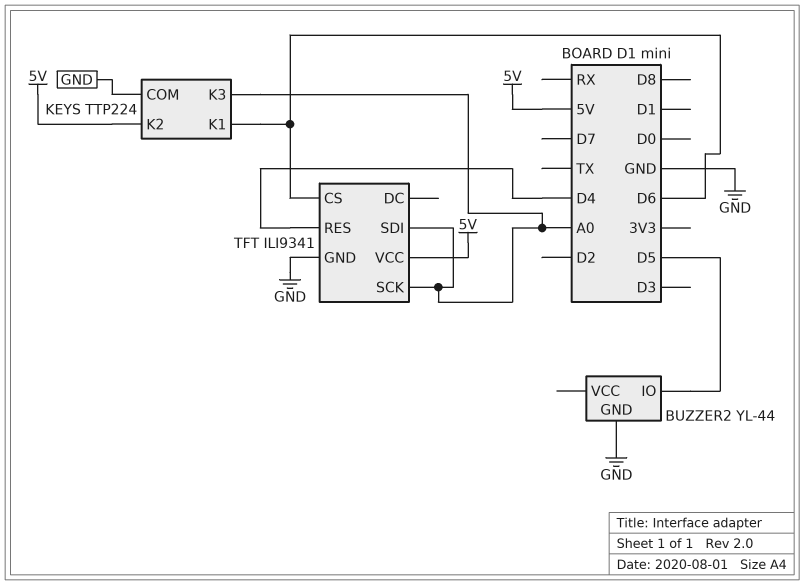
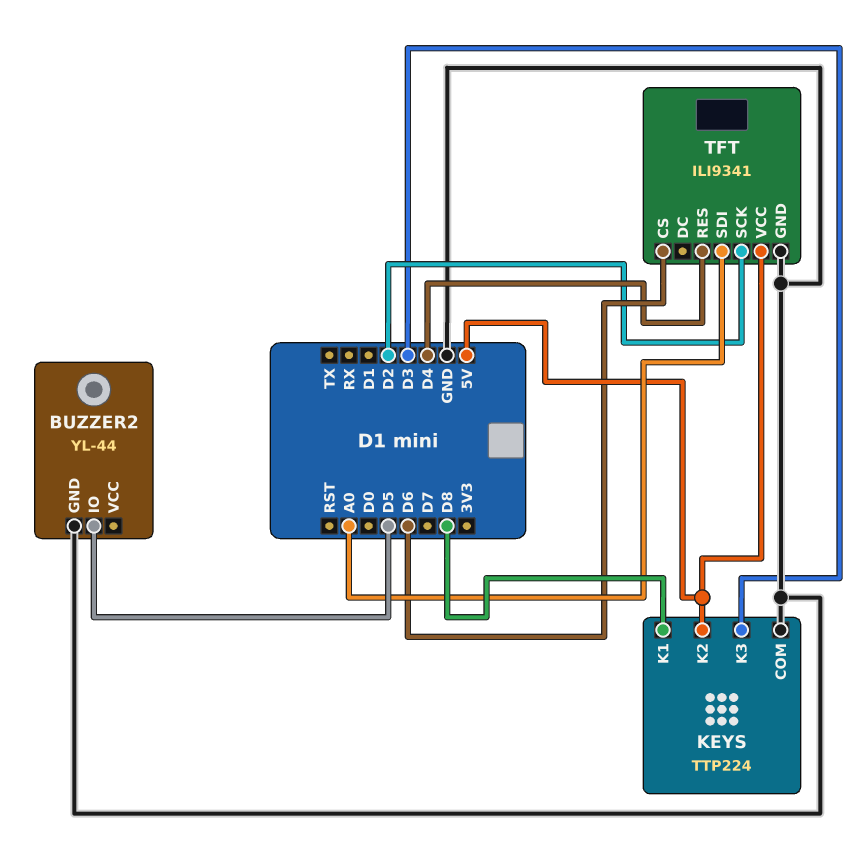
KEYS pin K1: D6 -> D8
KEYS pin K3: A0 -> D3
TFT pin SCK: A0 -> D2

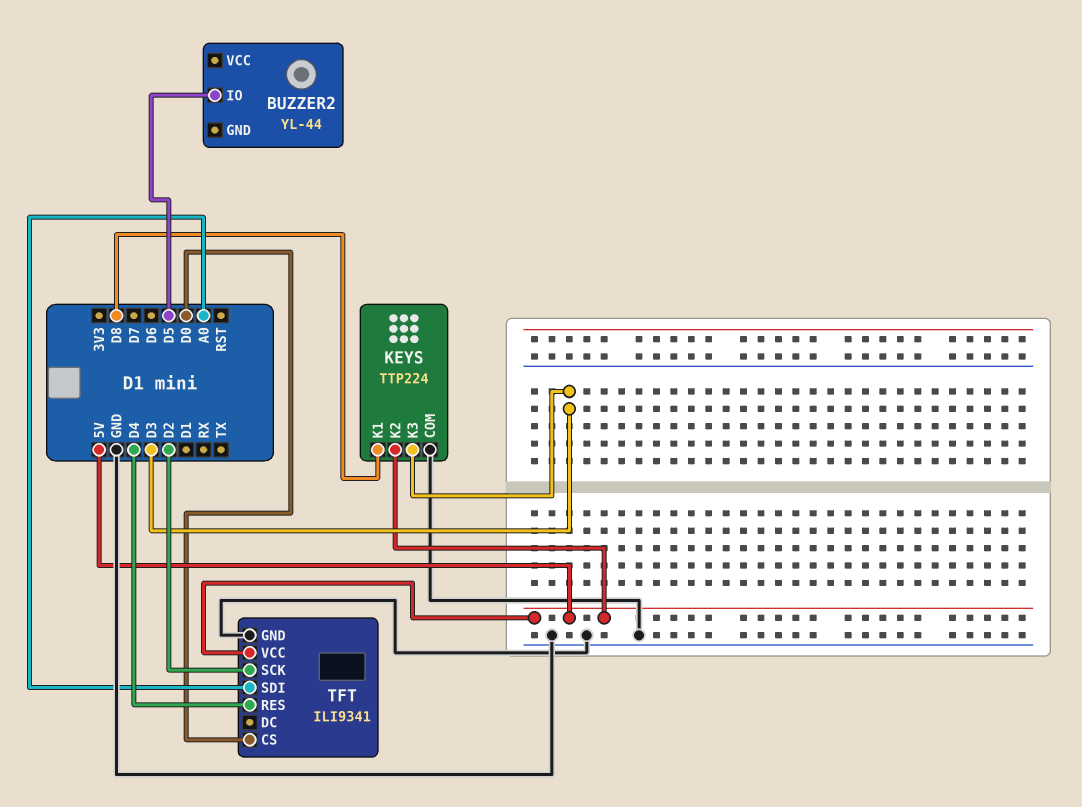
BUZZER2 pin GND: GND -> none
TFT pin CS: D6 -> D0

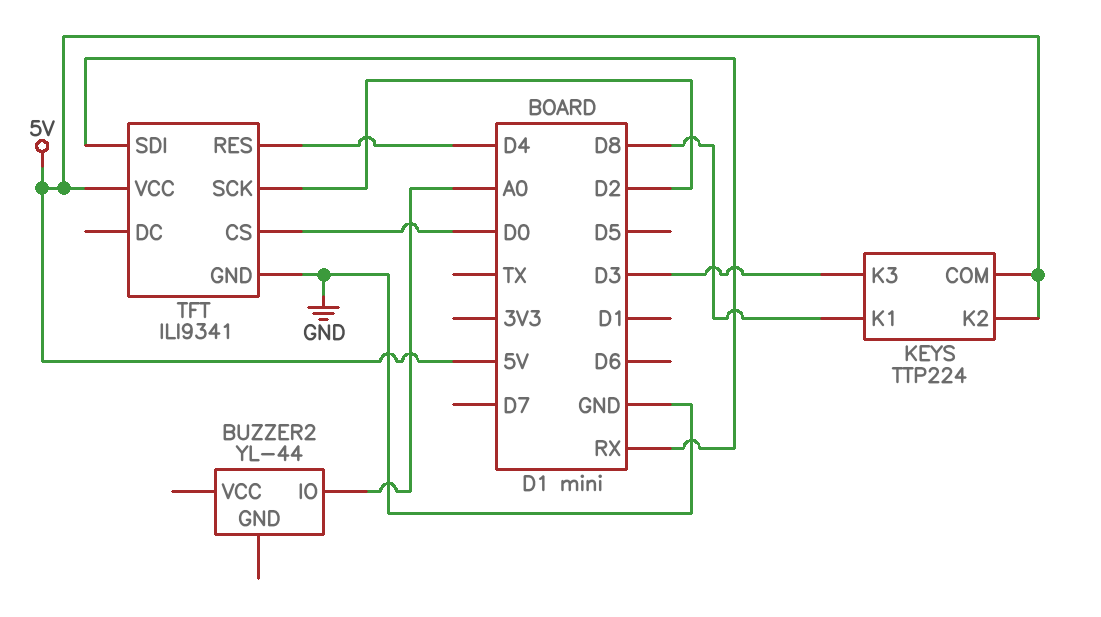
BUZZER2 pin IO: D5 -> A0
KEYS pin COM: GND -> 5V
TFT pin SDI: A0 -> RX

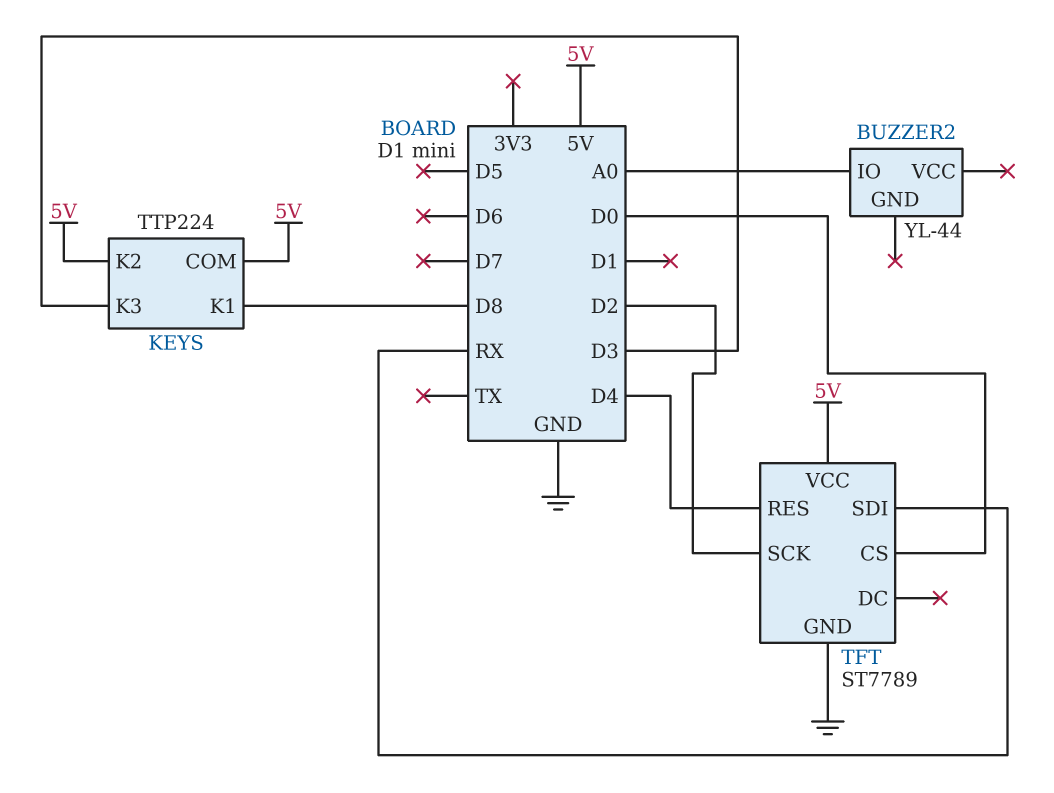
TFT: ILI9341 -> ST7789

